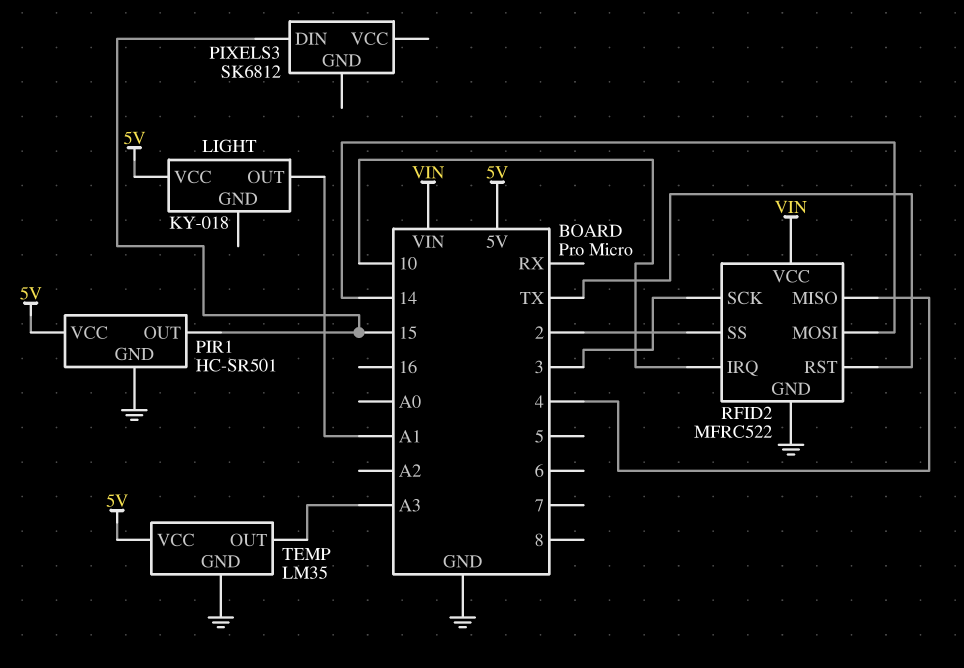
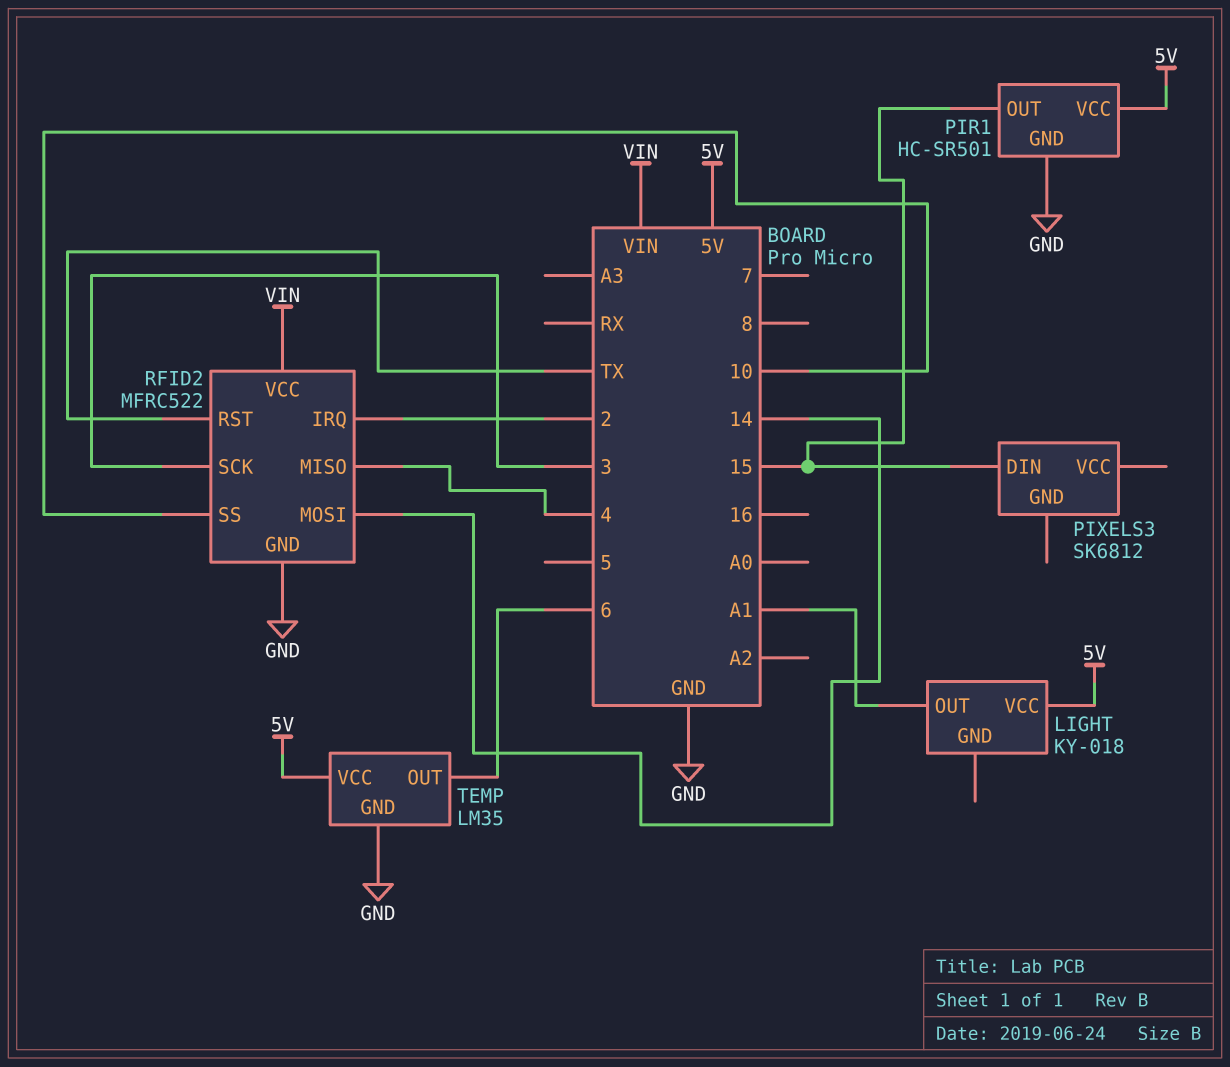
RFID2 pin IRQ: 10 -> 2
RFID2 pin SS: 2 -> 10
TEMP pin OUT: A3 -> 6

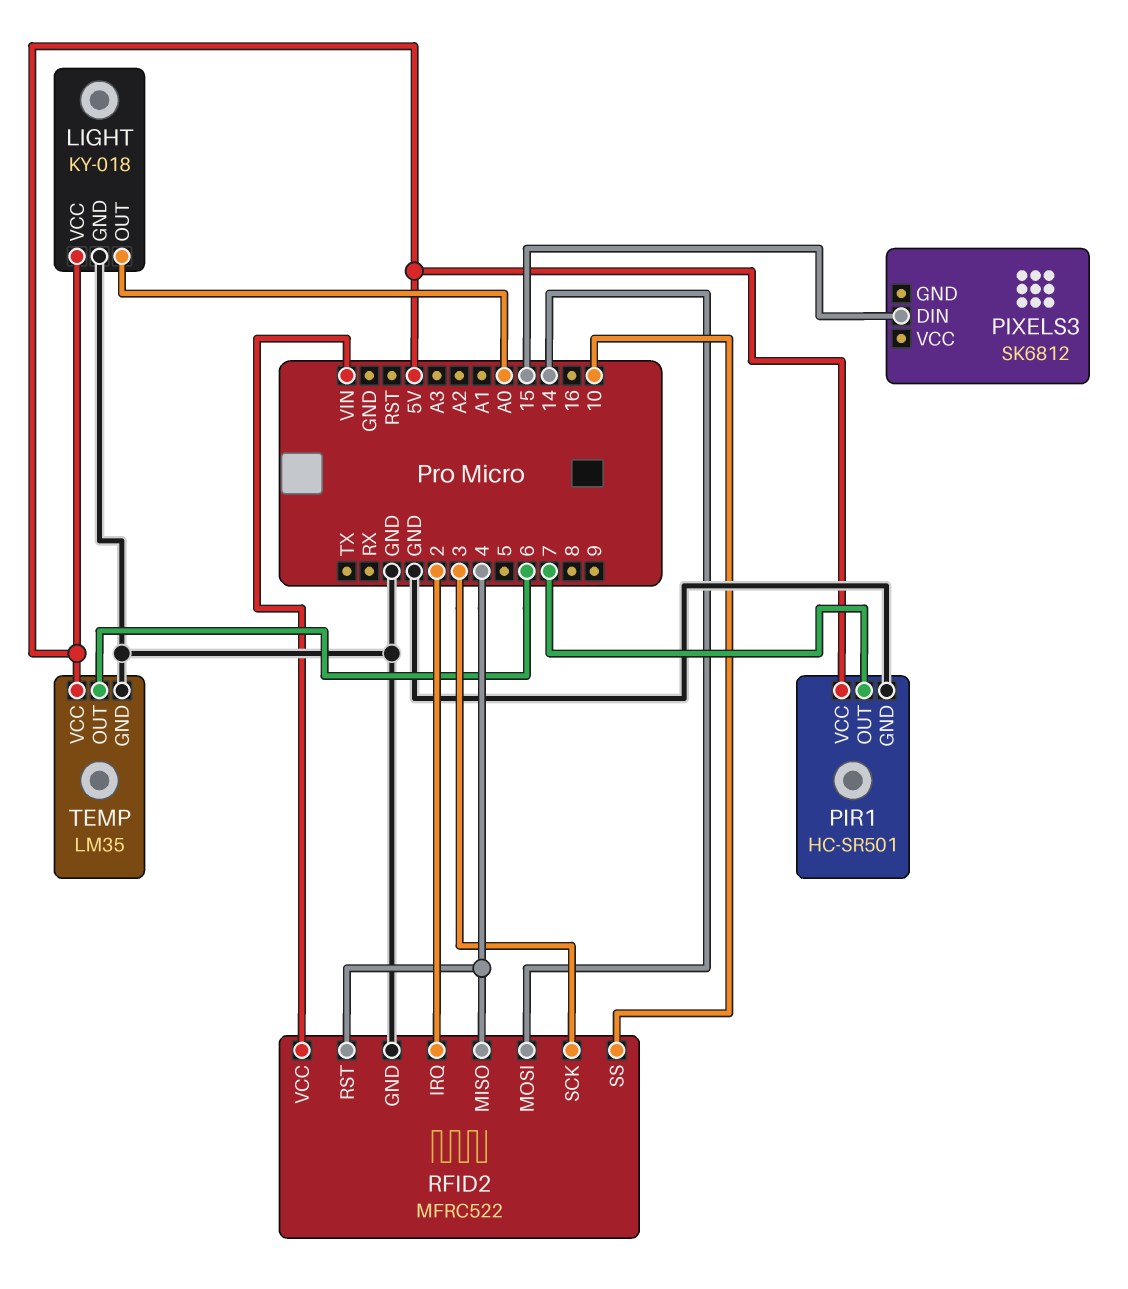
LIGHT pin GND: none -> GND
LIGHT pin OUT: A1 -> A0
PIR1 pin OUT: 15 -> 7
RFID2 pin RST: TX -> 4

